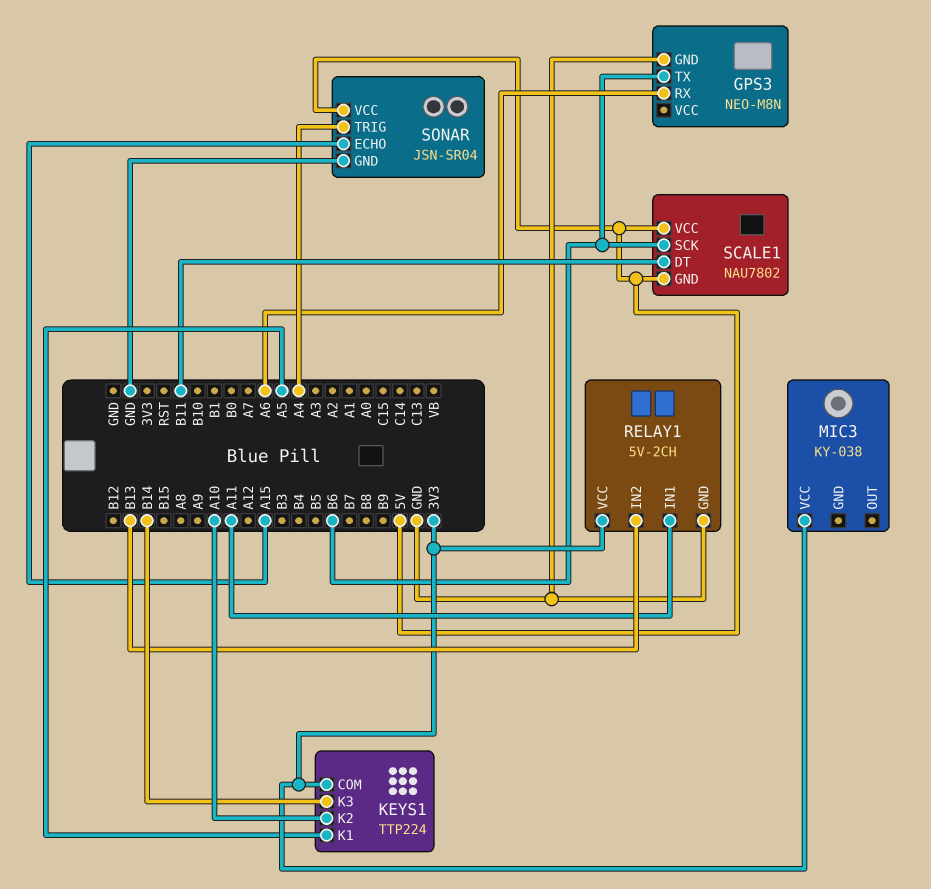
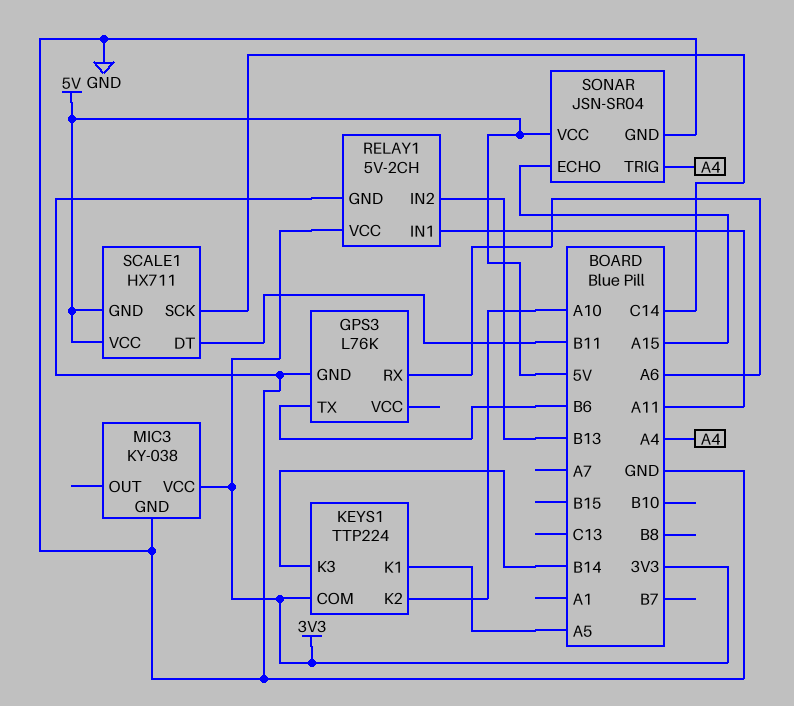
GPS3: NEO-M8N -> L76K
MIC3 pin GND: none -> GND
SCALE1: NAU7802 -> HX711
SCALE1 pin SCK: B6 -> C14

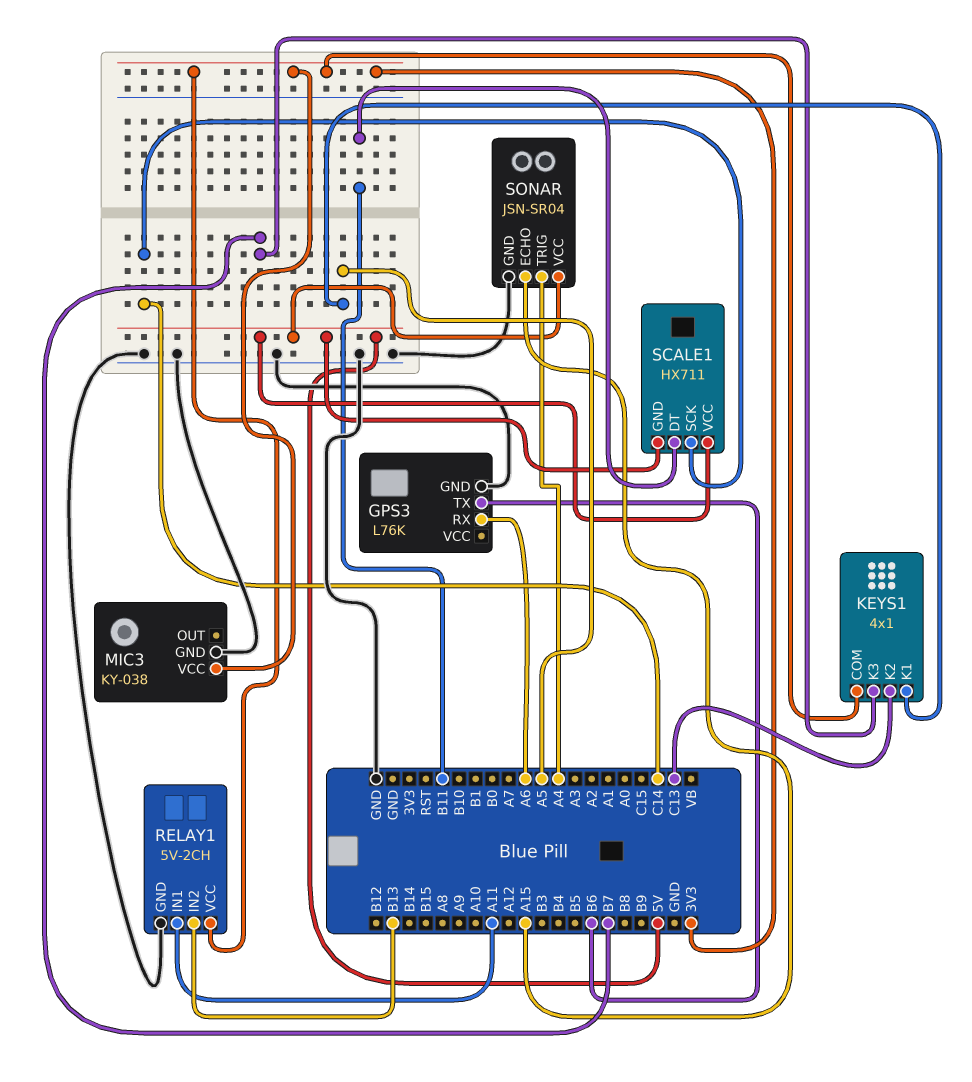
KEYS1: TTP224 -> 4x1
KEYS1 pin K2: A10 -> C13
KEYS1 pin K3: B14 -> B7

